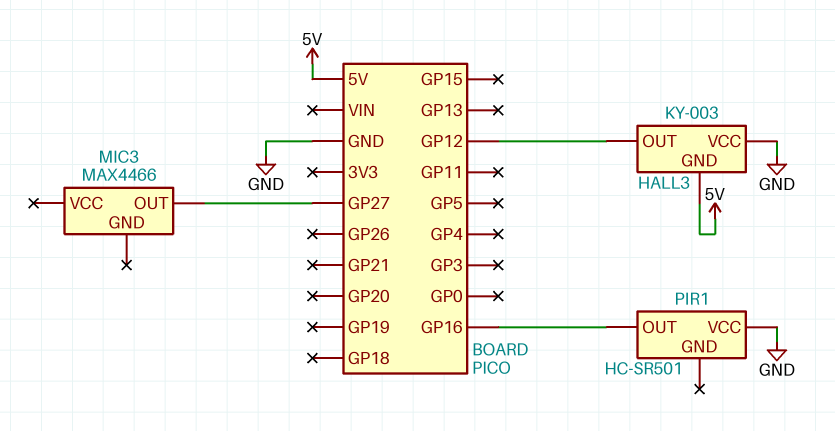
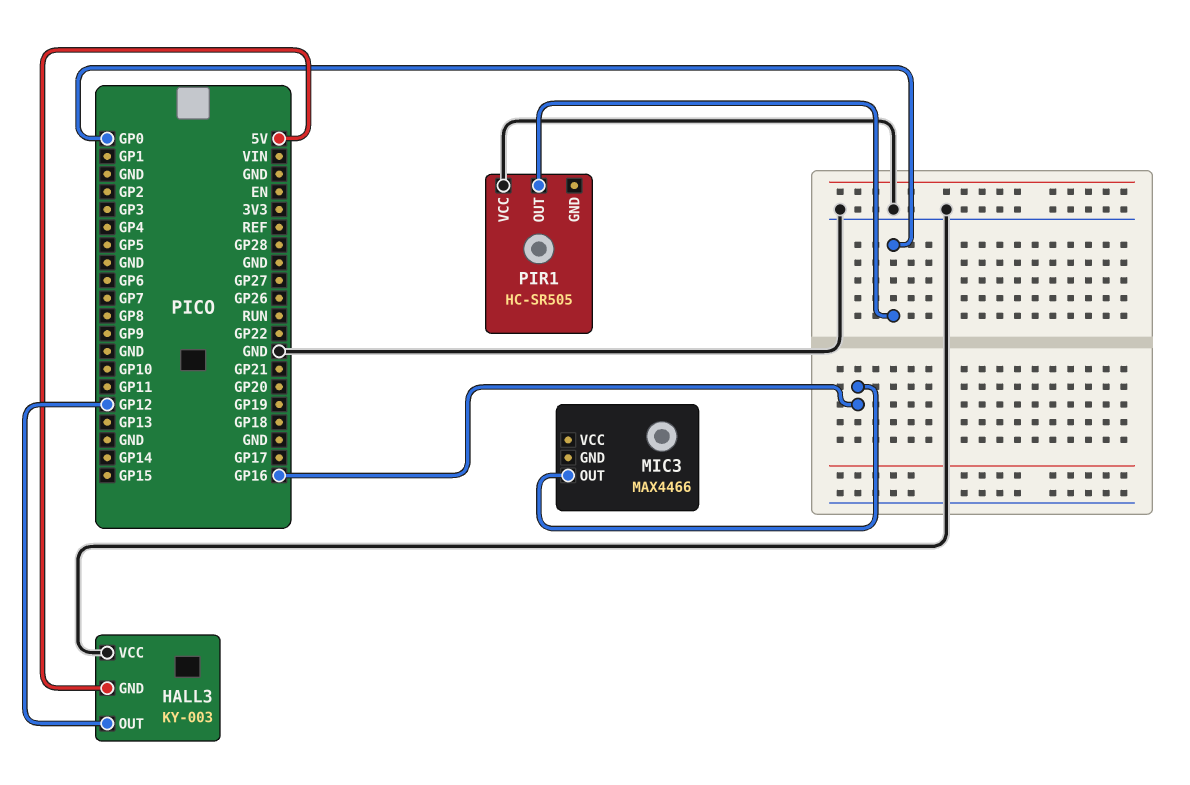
MIC3 pin OUT: GP27 -> GP16
PIR1: HC-SR501 -> HC-SR505
PIR1 pin OUT: GP16 -> GP0

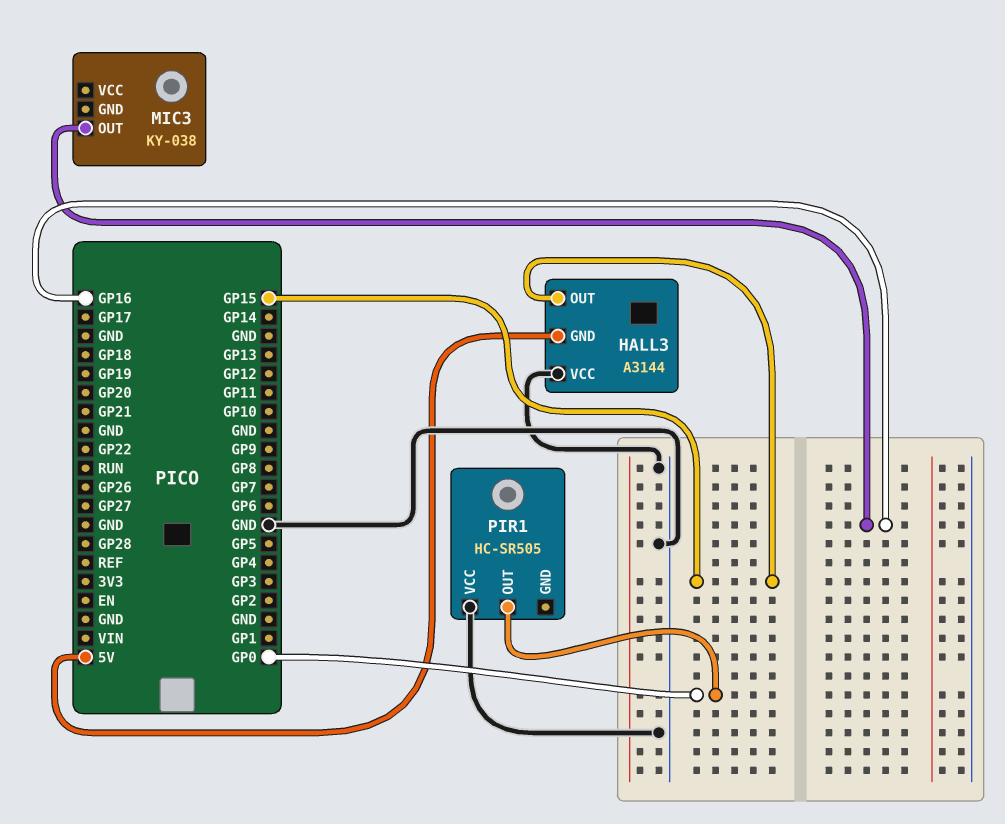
HALL3: KY-003 -> A3144
HALL3 pin OUT: GP12 -> GP15
MIC3: MAX4466 -> KY-038

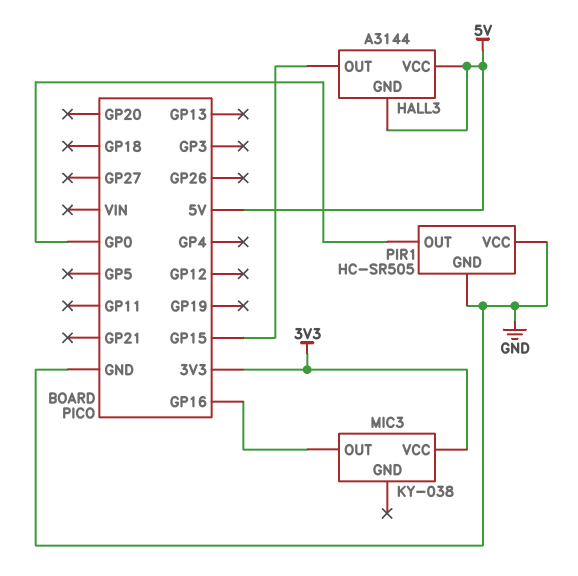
HALL3 pin VCC: GND -> 5V
MIC3 pin VCC: none -> 3V3
PIR1 pin GND: none -> GND

